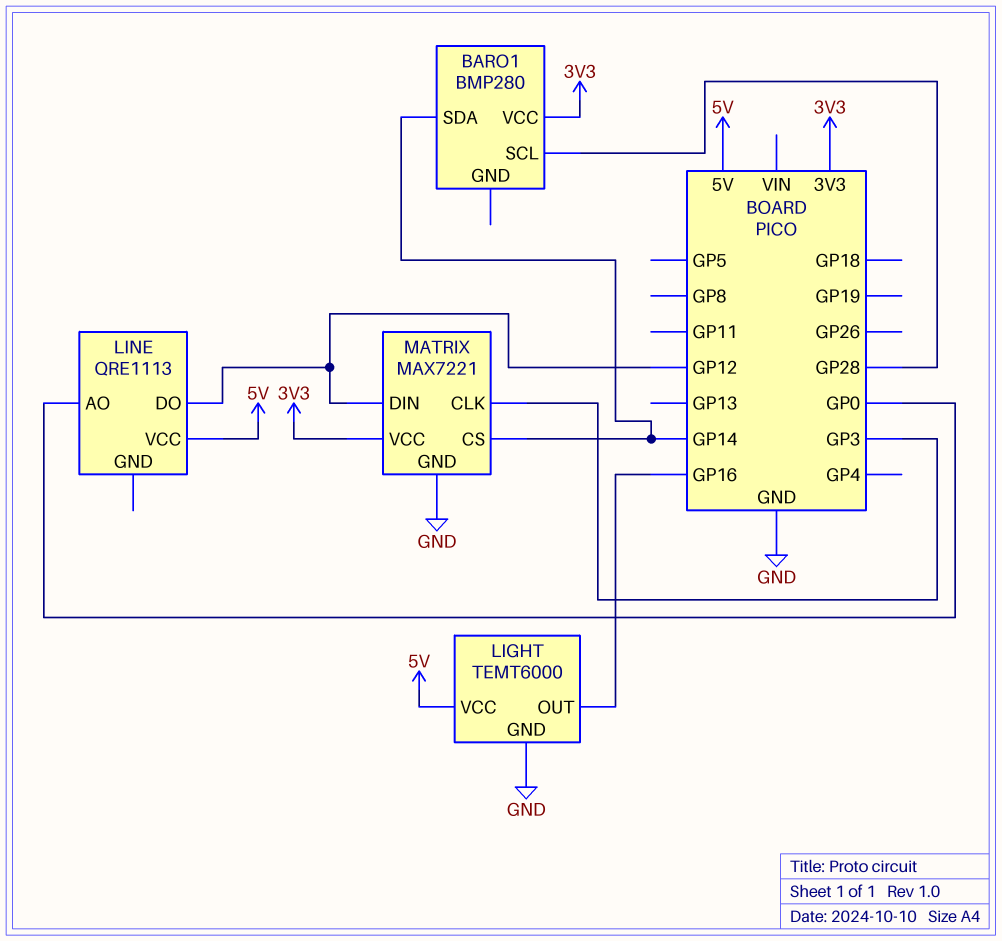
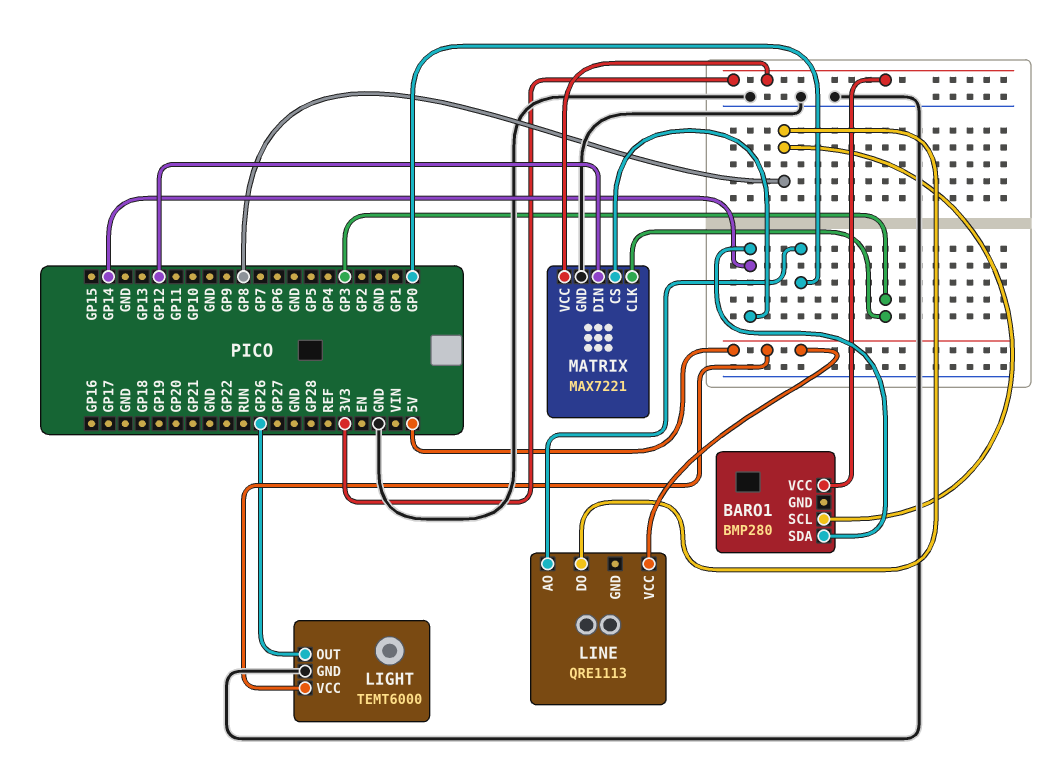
BARO1 pin SCL: GP28 -> GP8
LIGHT pin OUT: GP16 -> GP26
LINE pin DO: GP12 -> GP8

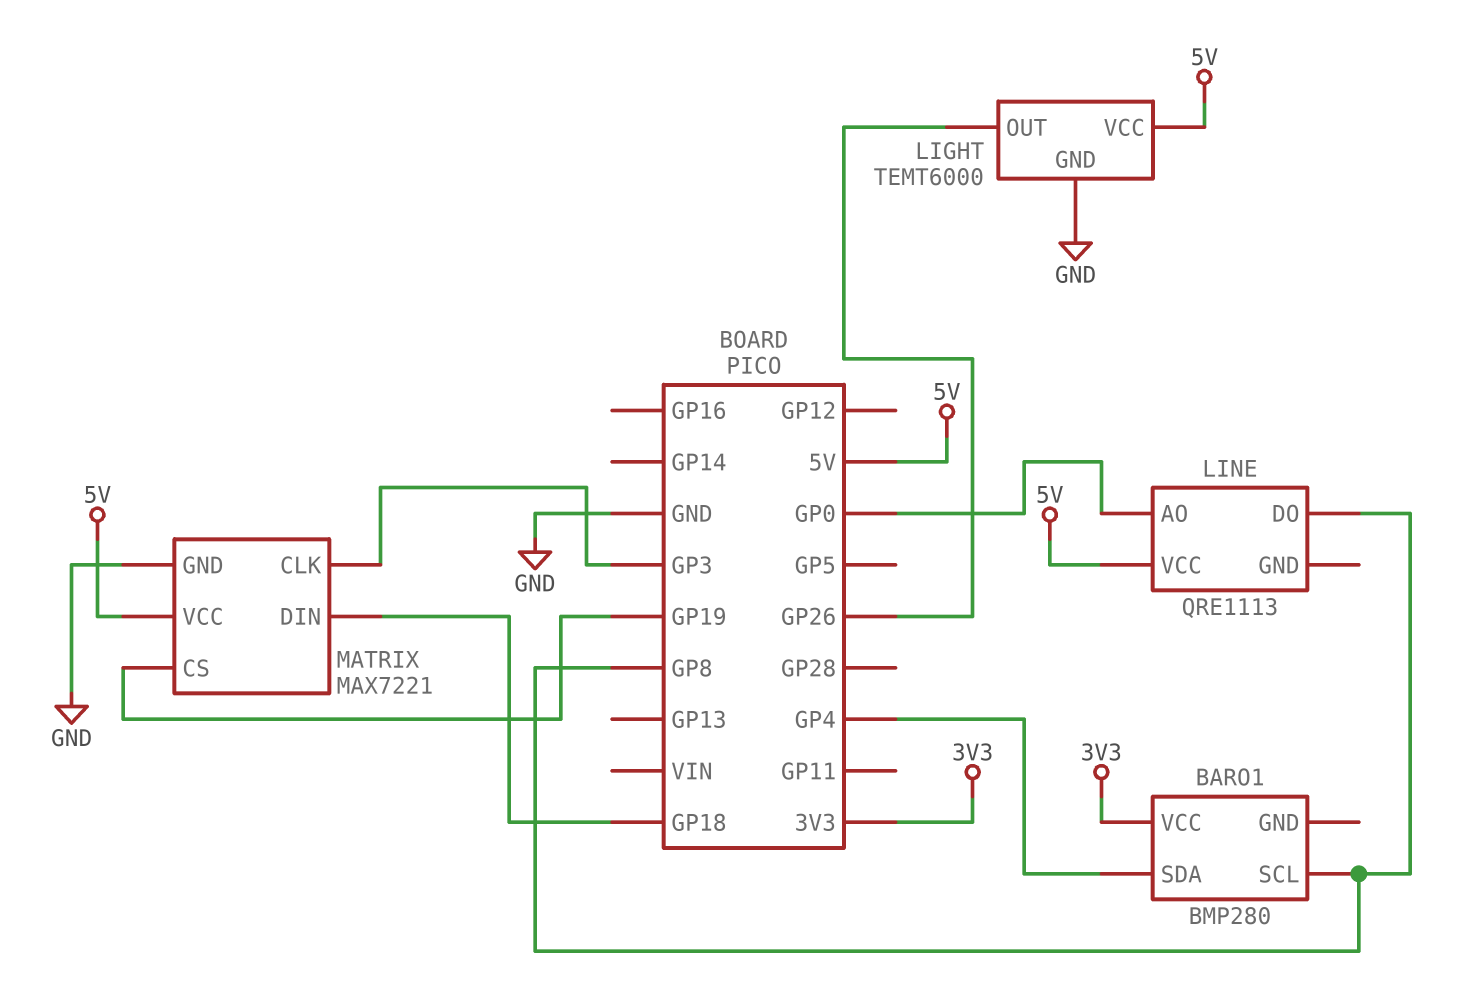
BARO1 pin SDA: GP14 -> GP4
MATRIX pin CS: GP14 -> GP19
MATRIX pin DIN: GP12 -> GP18
MATRIX pin VCC: 3V3 -> 5V

